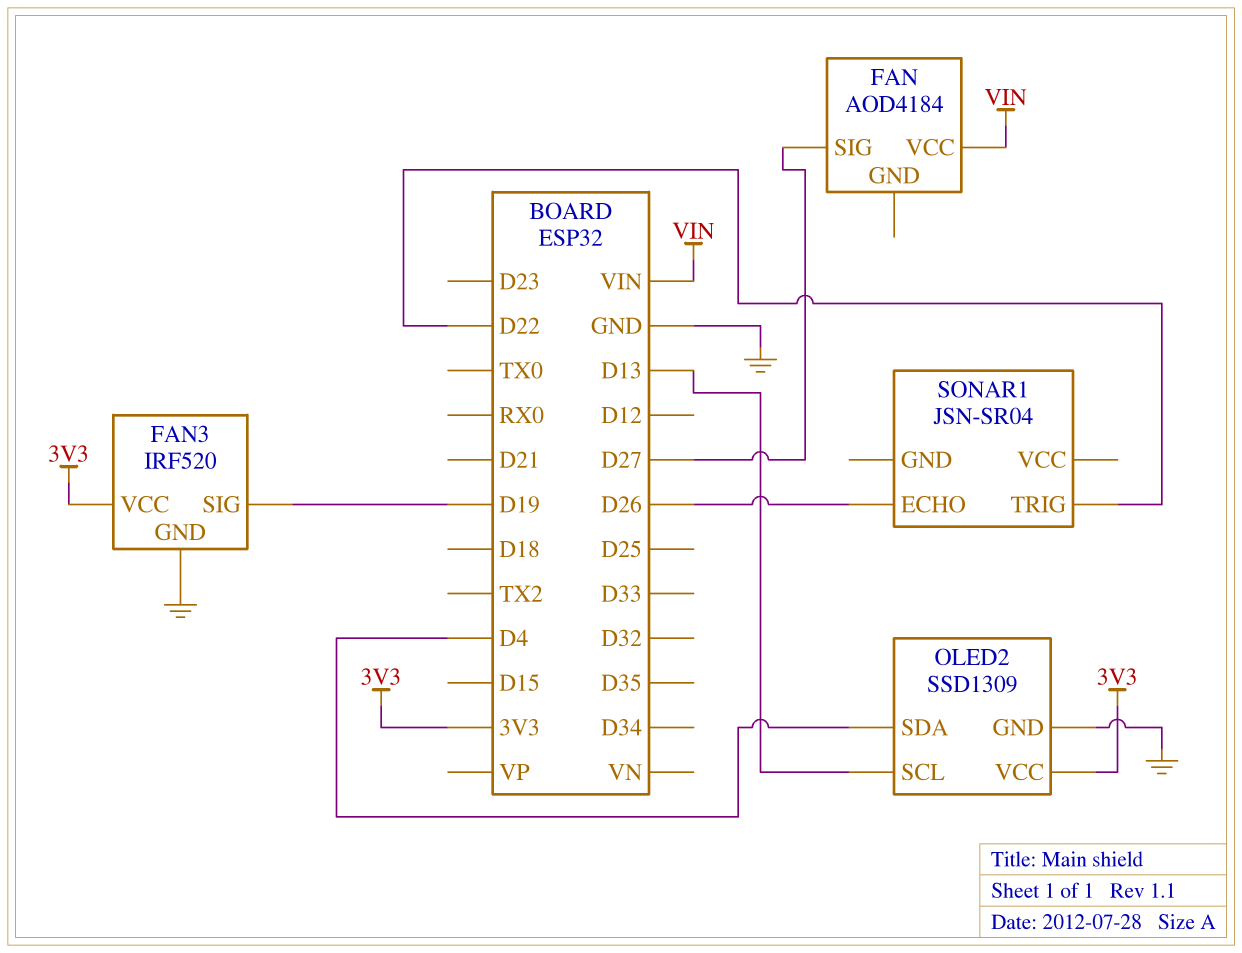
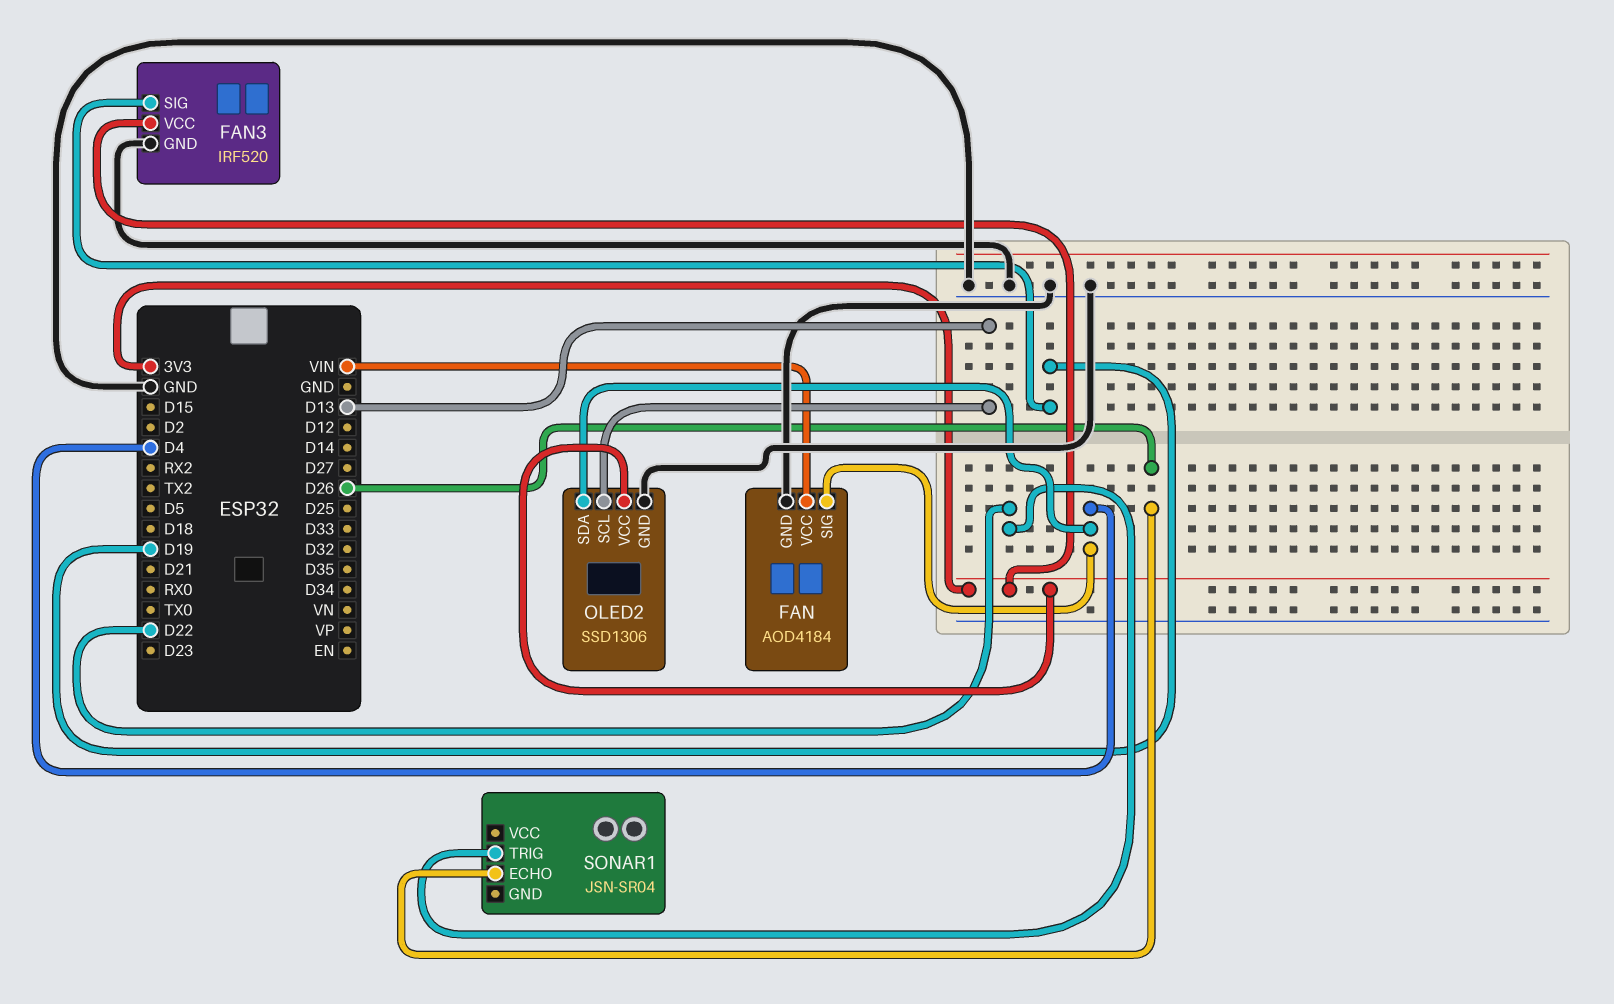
FAN pin GND: none -> GND
FAN pin SIG: D27 -> D4
OLED2: SSD1309 -> SSD1306

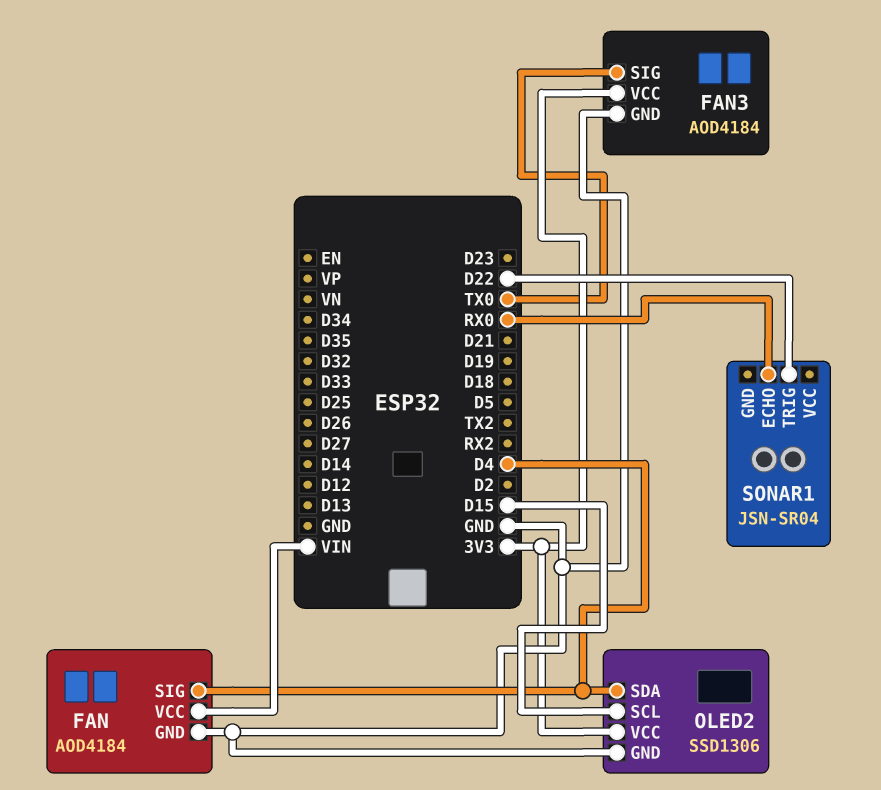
FAN3: IRF520 -> AOD4184
FAN3 pin SIG: D19 -> TX0
OLED2 pin SCL: D13 -> D15
SONAR1 pin ECHO: D26 -> RX0

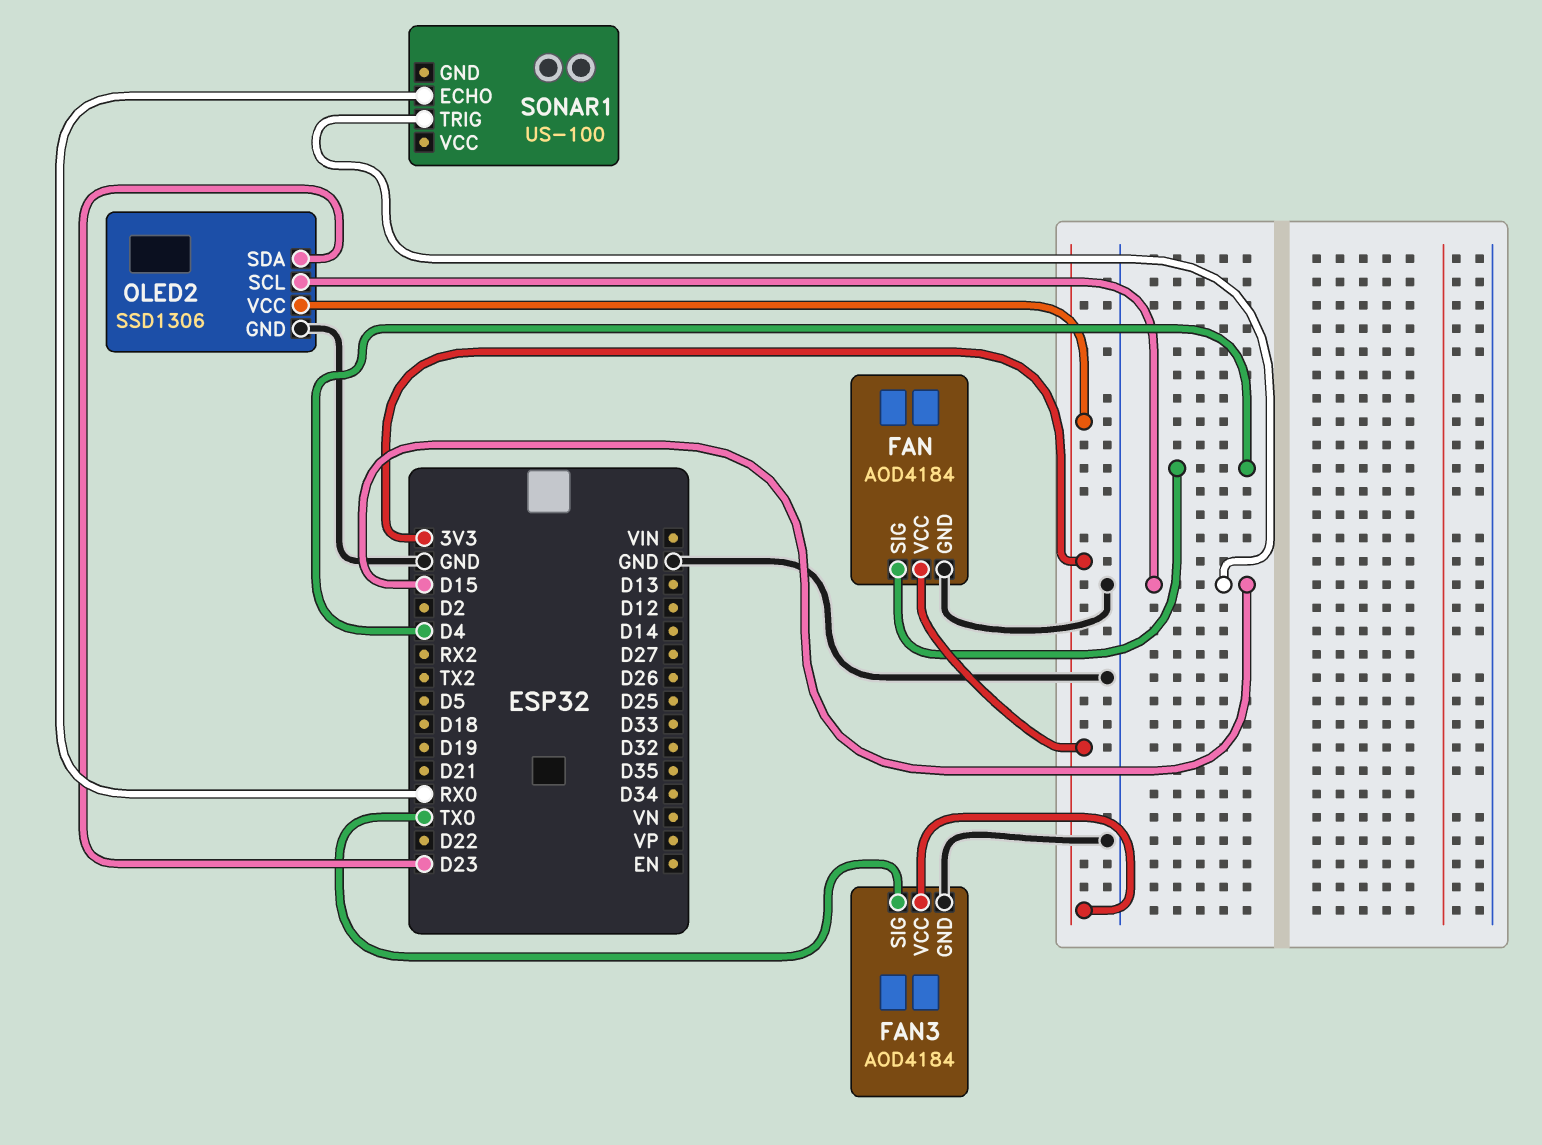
FAN pin VCC: VIN -> 3V3
OLED2 pin SDA: D4 -> D23
SONAR1: JSN-SR04 -> US-100
SONAR1 pin TRIG: D22 -> D15

